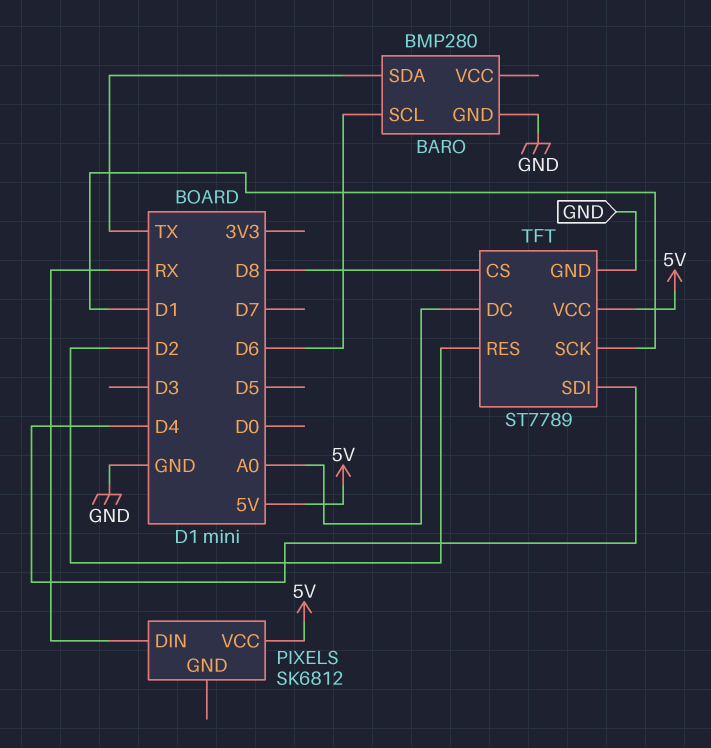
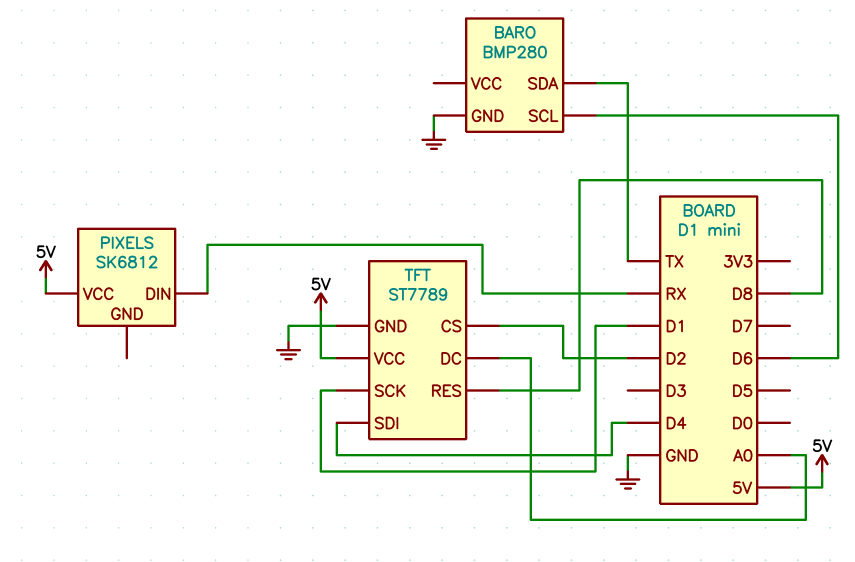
TFT pin CS: D8 -> D2
TFT pin RES: D2 -> D8

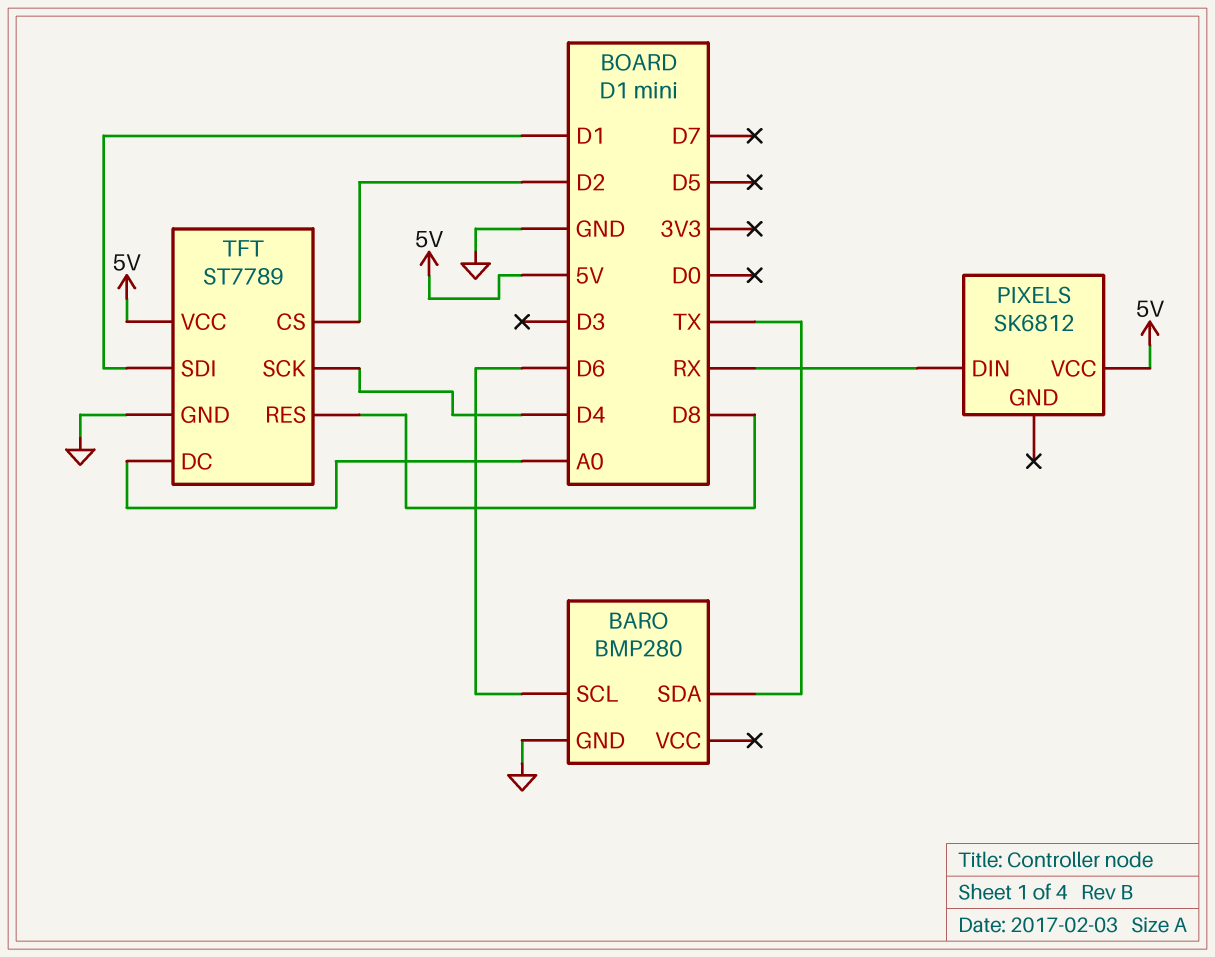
TFT pin SCK: D1 -> D4
TFT pin SDI: D4 -> D1

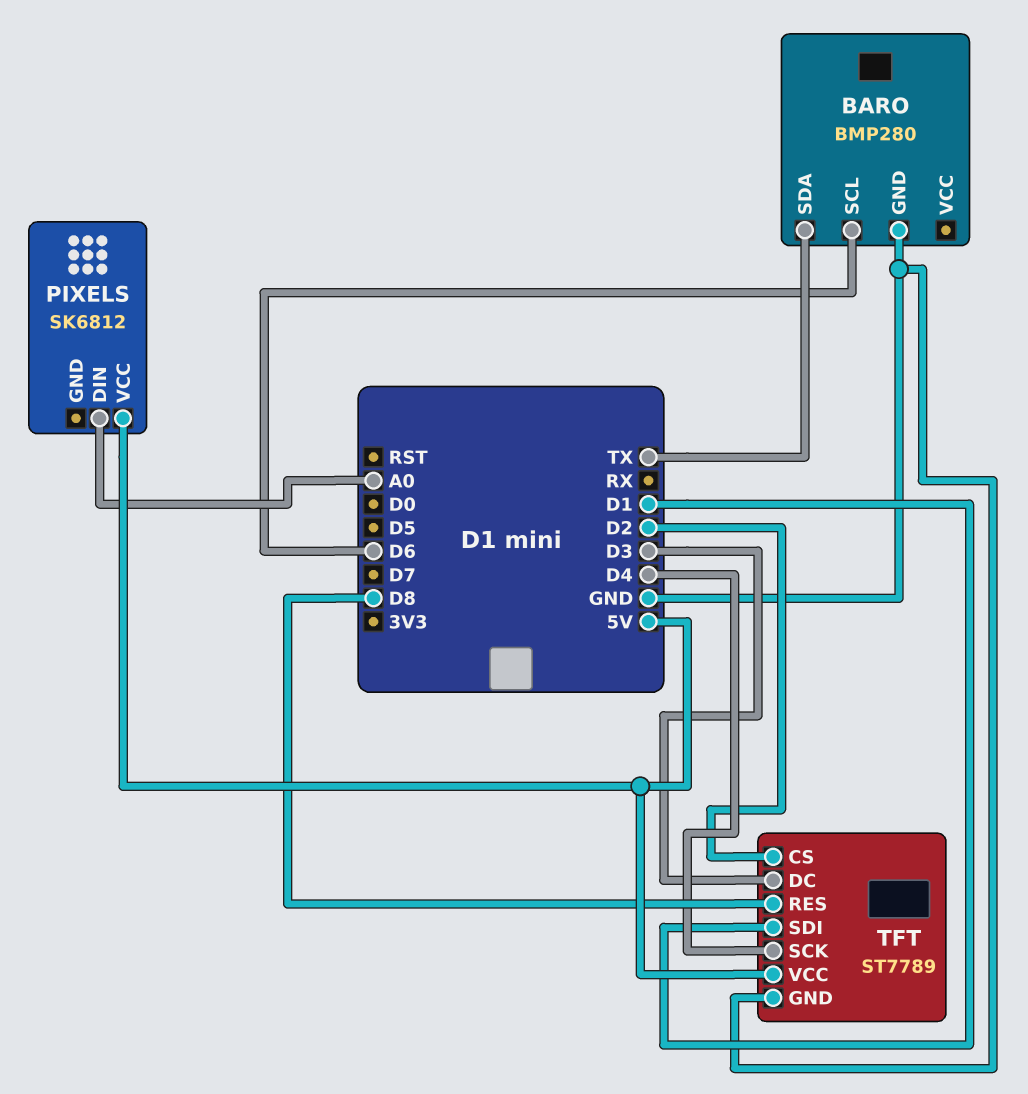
PIXELS pin DIN: RX -> A0
TFT pin DC: A0 -> D3

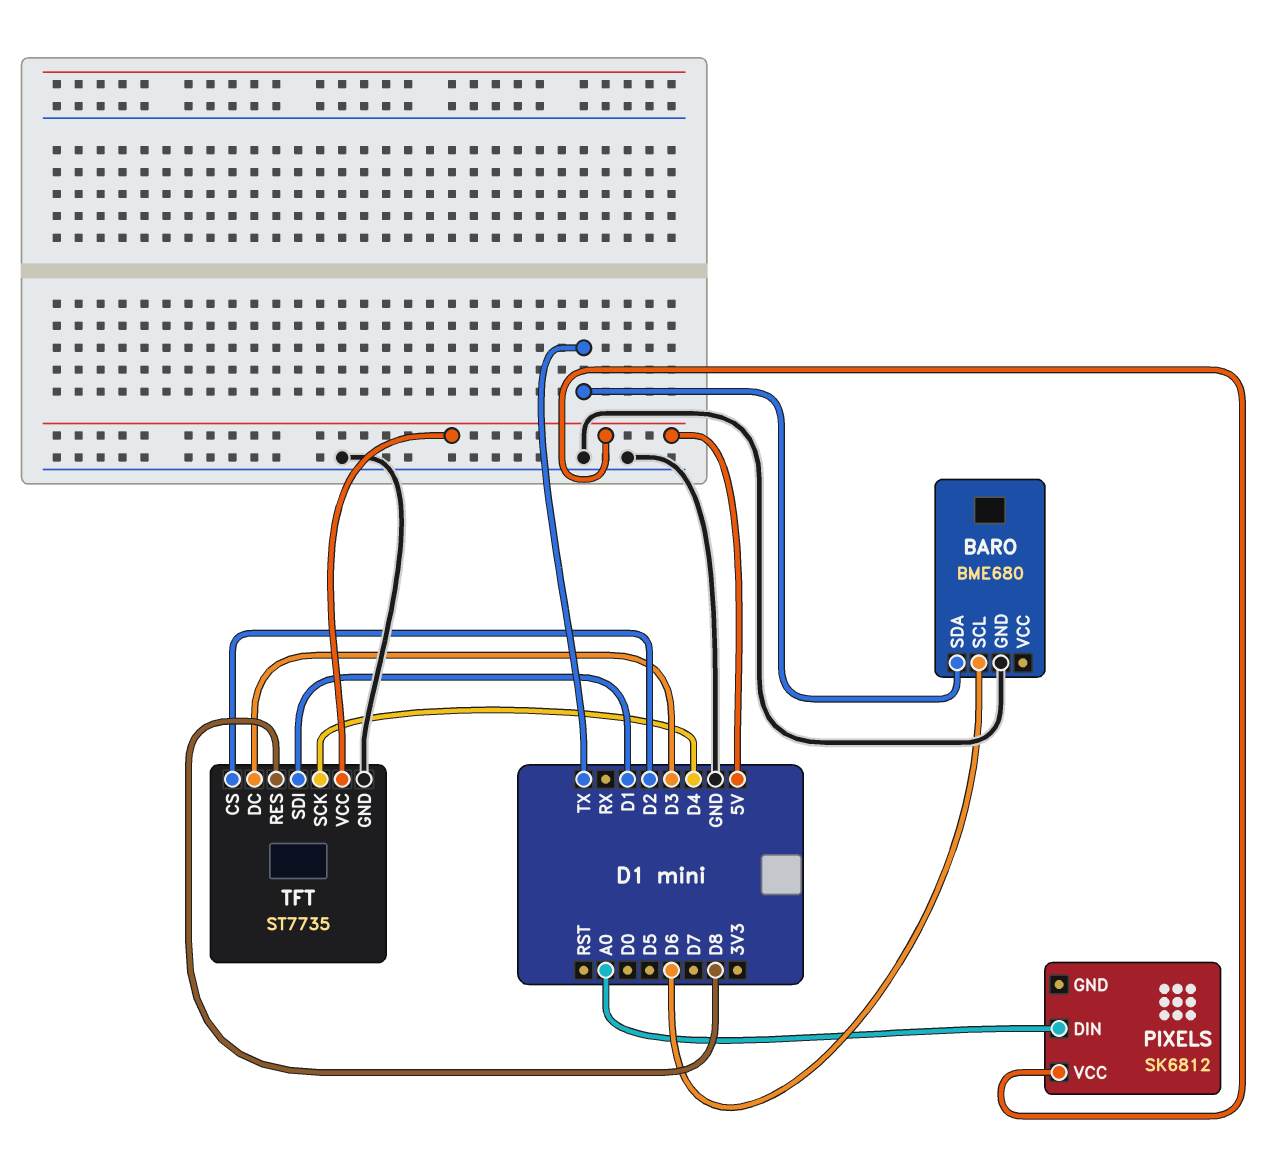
BARO: BMP280 -> BME680
TFT: ST7789 -> ST7735

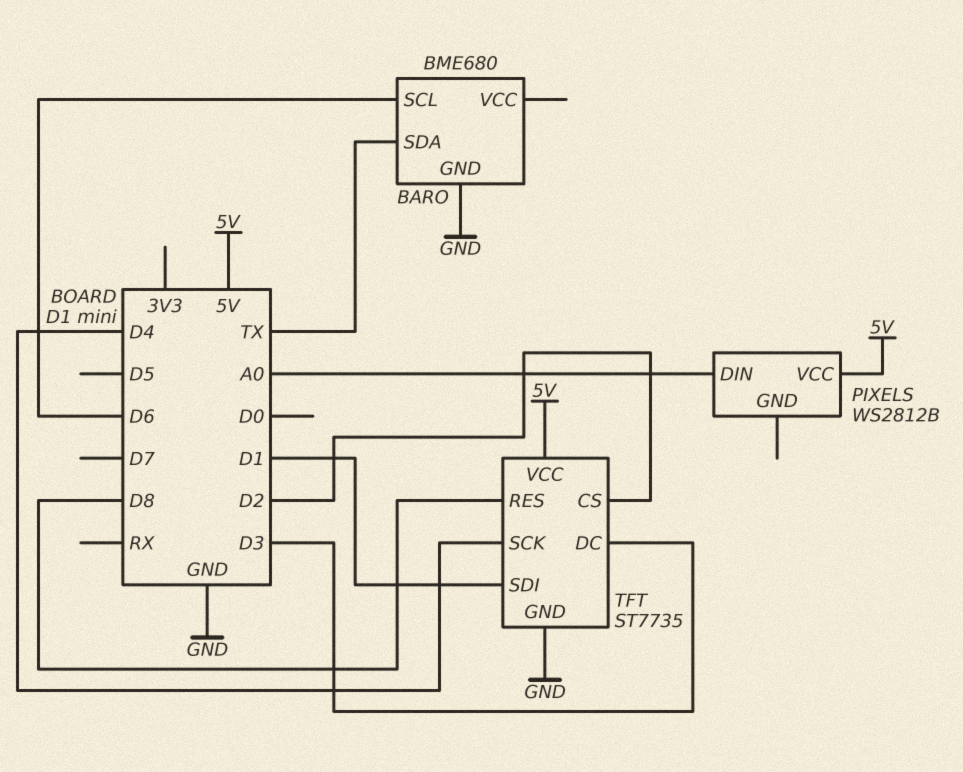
PIXELS: SK6812 -> WS2812B

